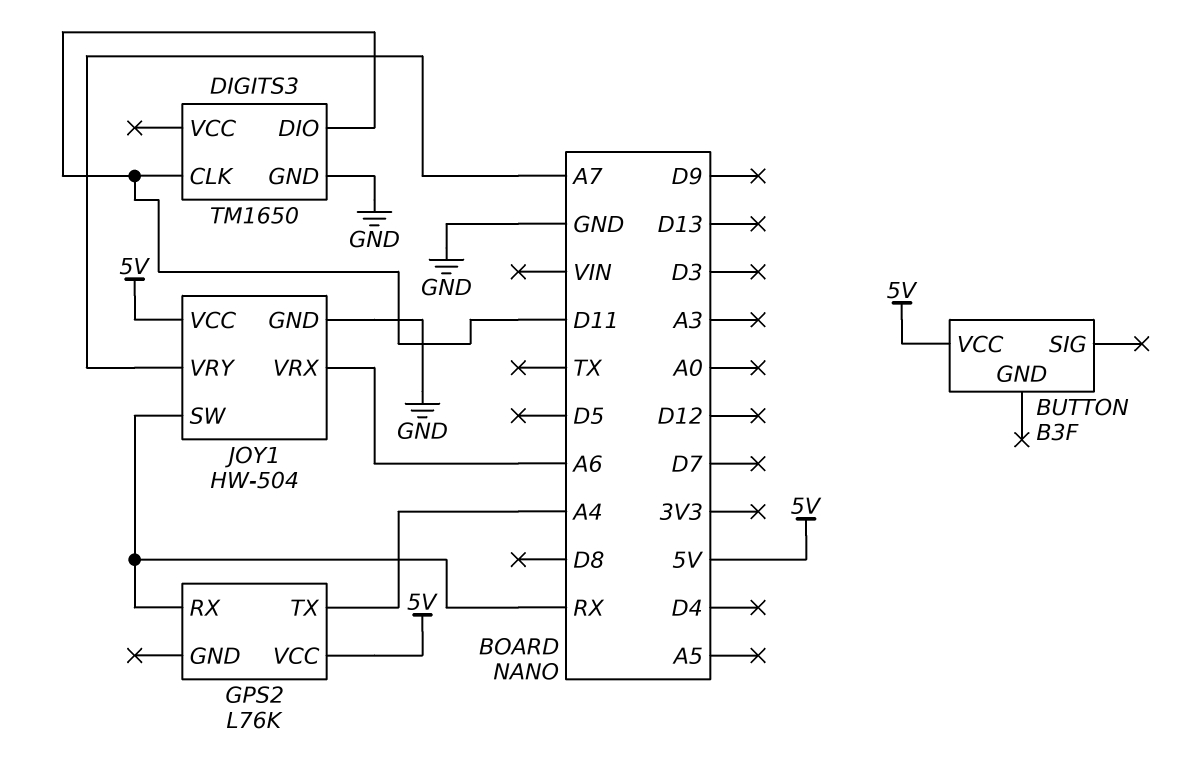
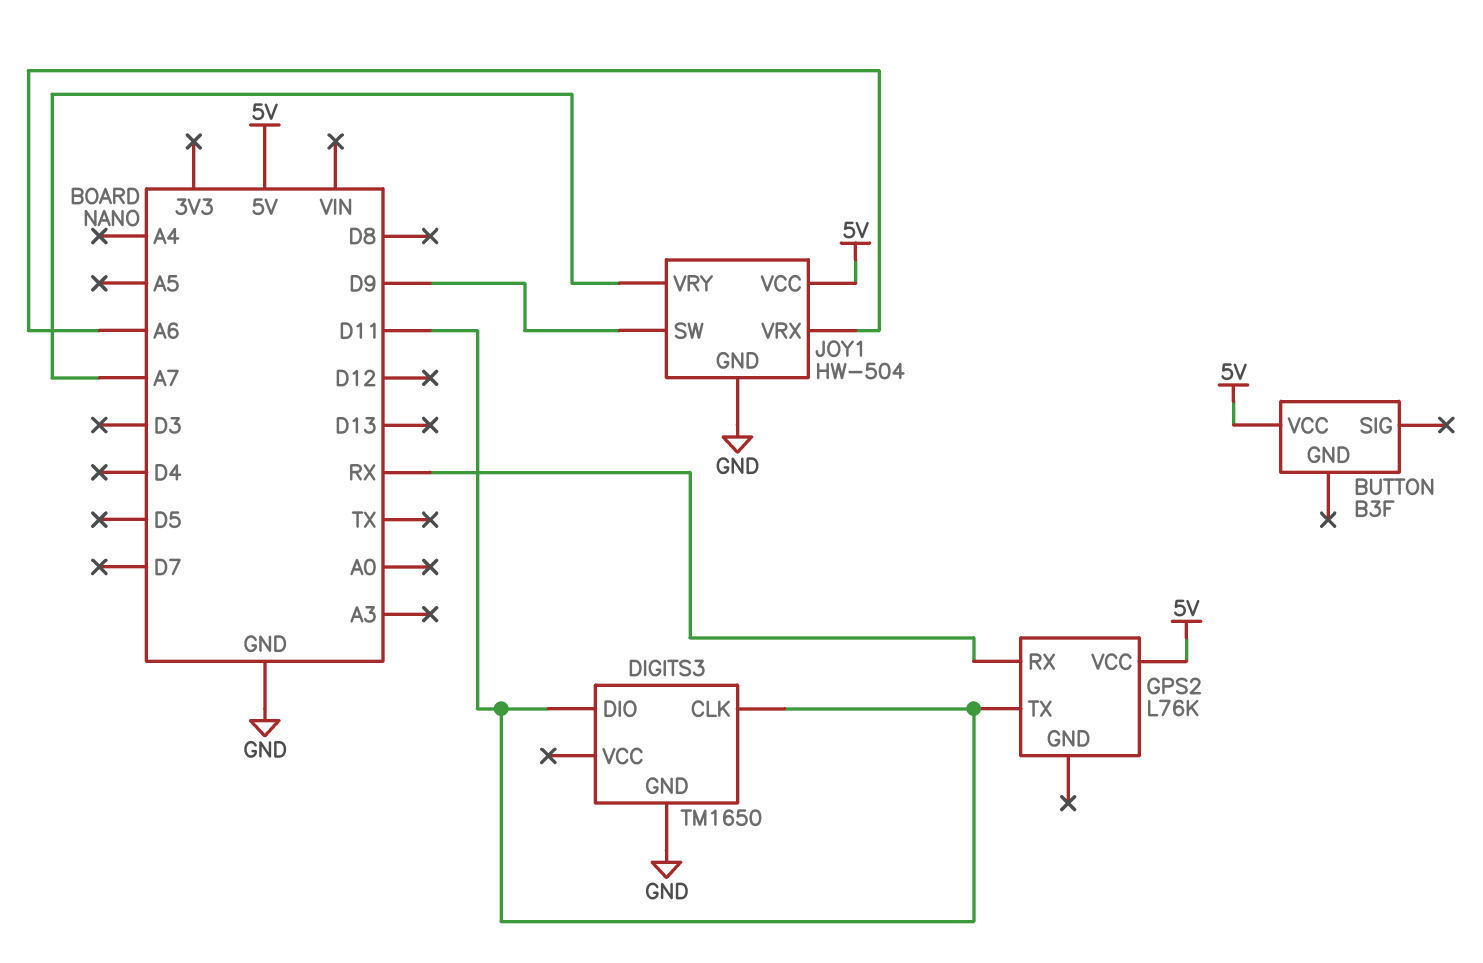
GPS2 pin TX: A4 -> D11
JOY1 pin SW: RX -> D9

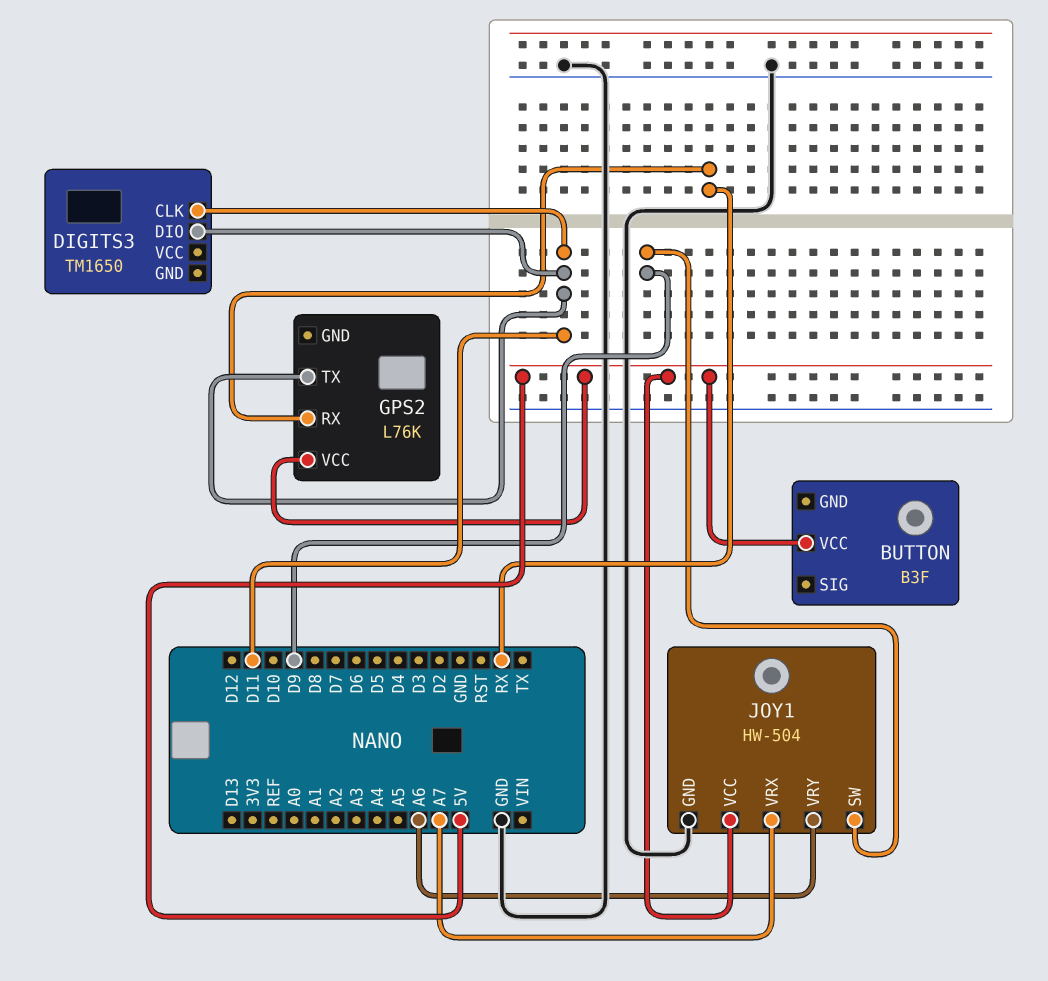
DIGITS3 pin GND: GND -> none
JOY1 pin VRX: A6 -> A7
JOY1 pin VRY: A7 -> A6

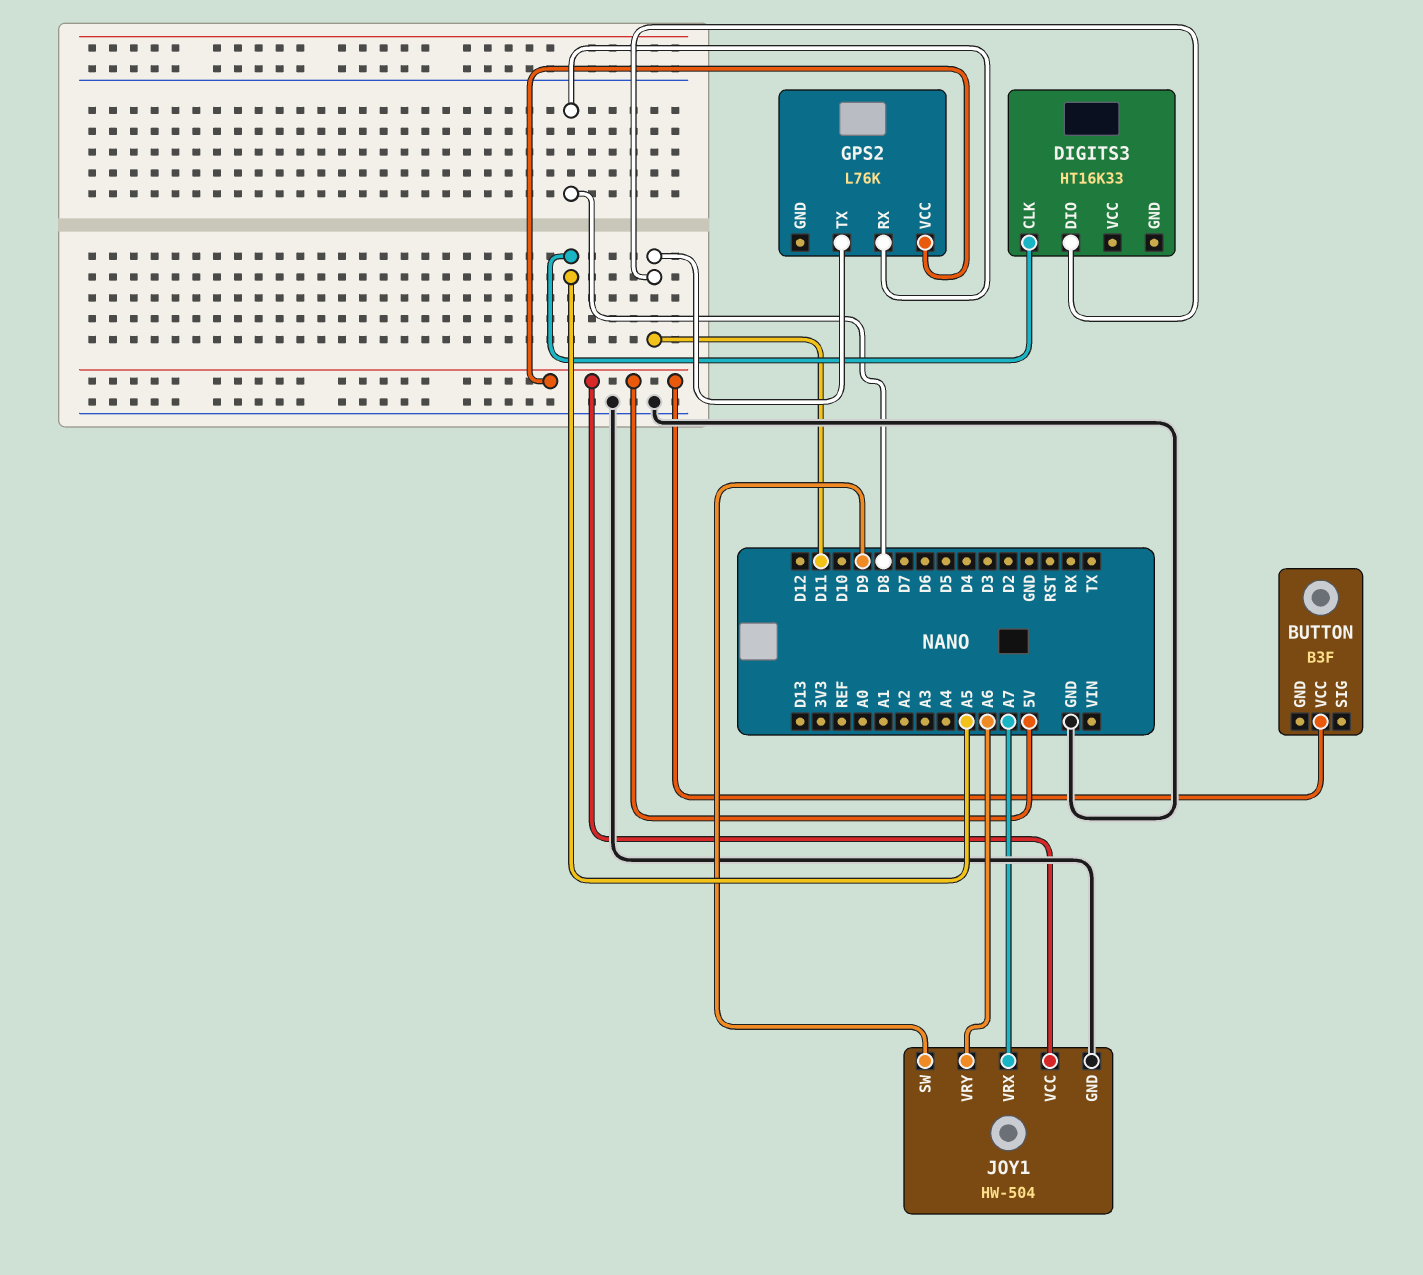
DIGITS3: TM1650 -> HT16K33
DIGITS3 pin CLK: D11 -> A5
GPS2 pin RX: RX -> D8

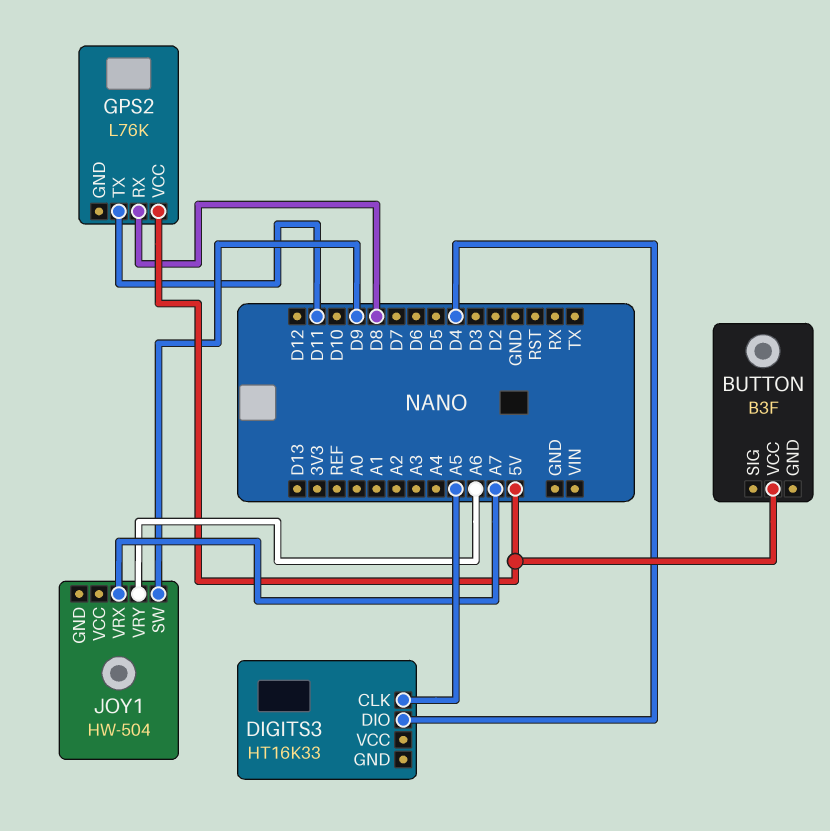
DIGITS3 pin DIO: D11 -> D4
JOY1 pin GND: GND -> none
JOY1 pin VCC: 5V -> none

